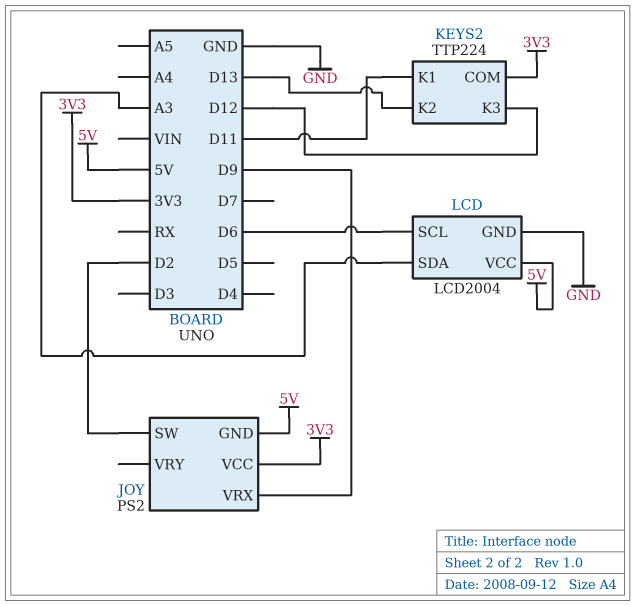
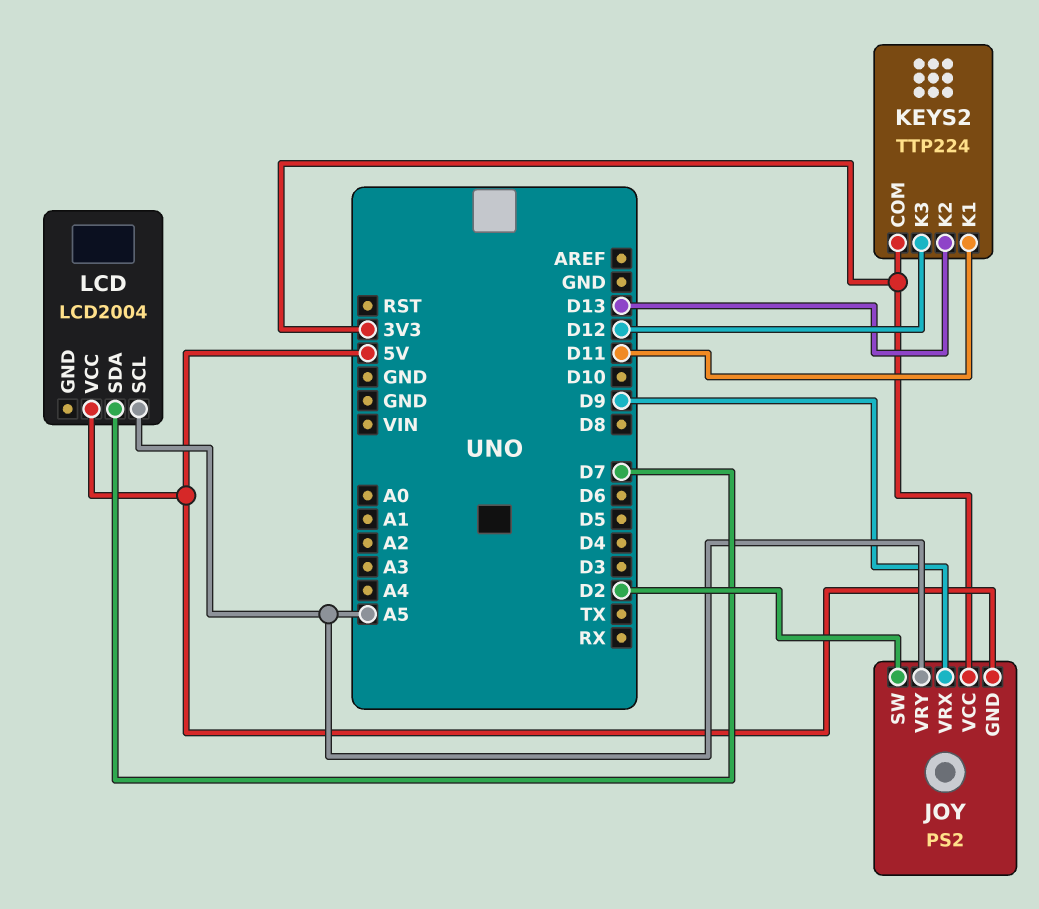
JOY pin VRY: none -> A5
LCD pin GND: GND -> none
LCD pin SCL: D6 -> A5
LCD pin SDA: A3 -> D7

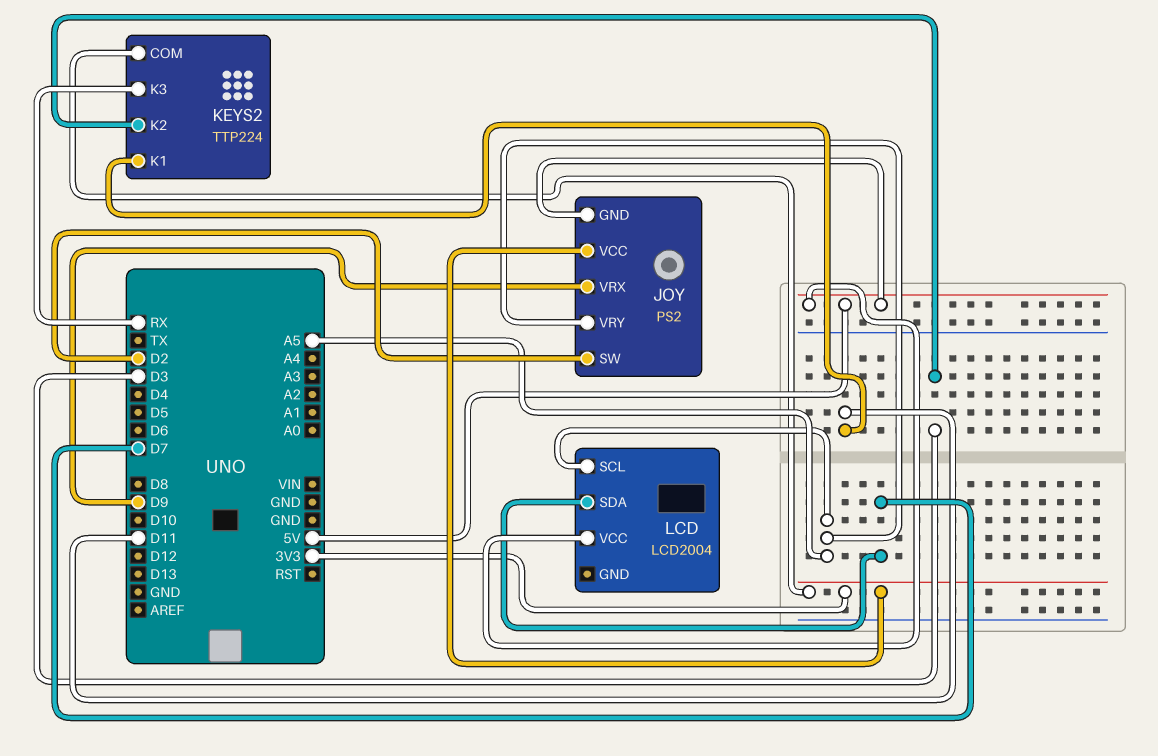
KEYS2 pin K2: D13 -> D3
KEYS2 pin K3: D12 -> RX

